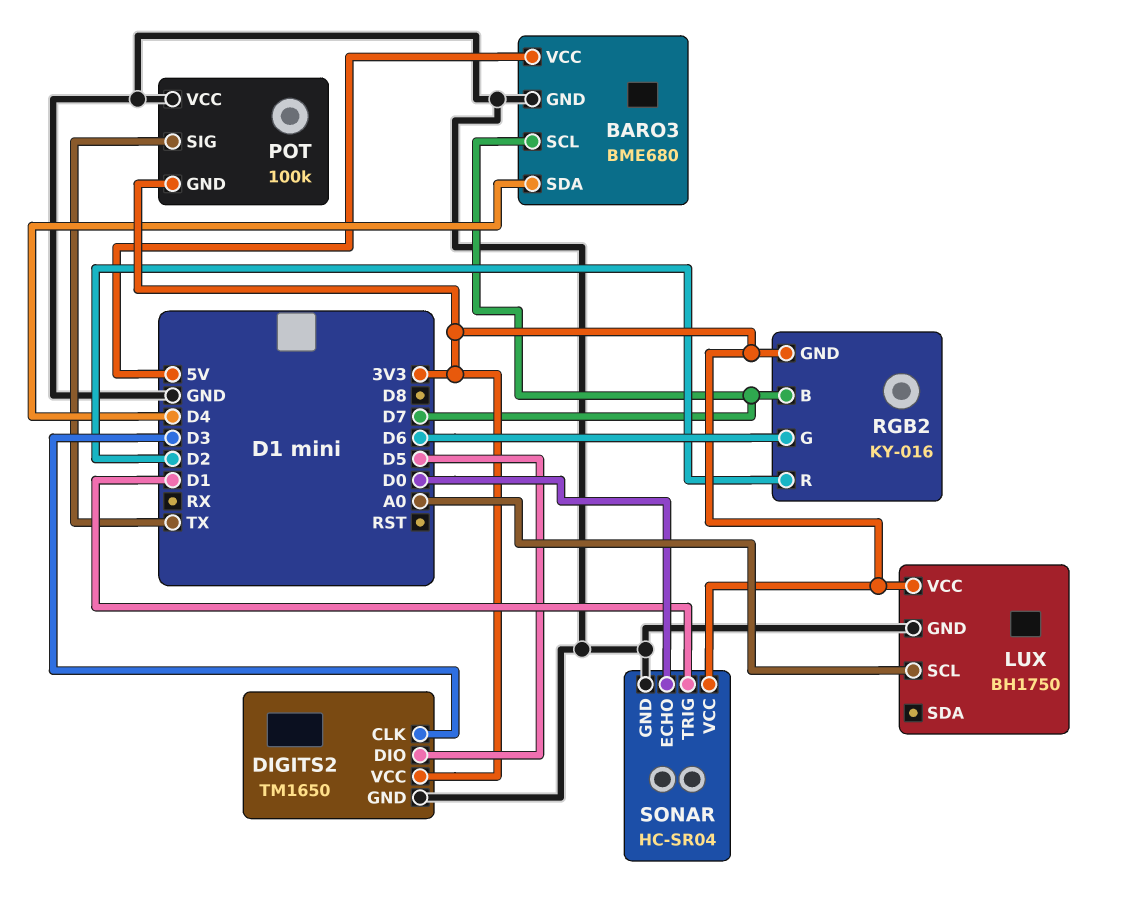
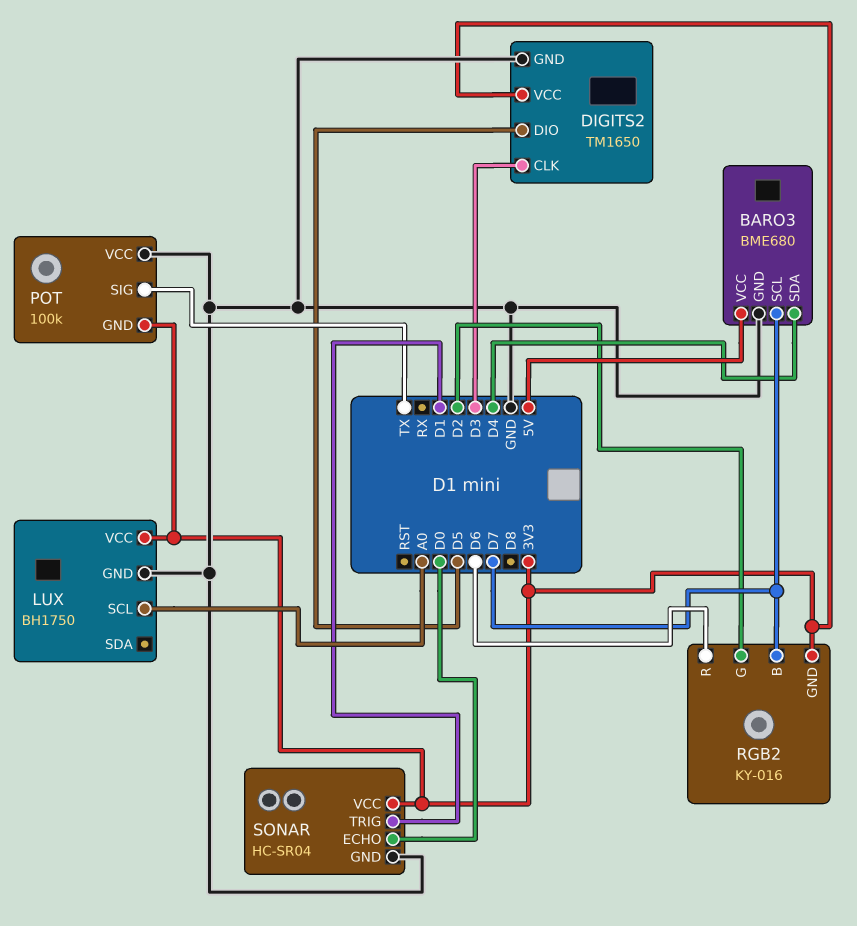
RGB2 pin G: D6 -> D2
RGB2 pin R: D2 -> D6

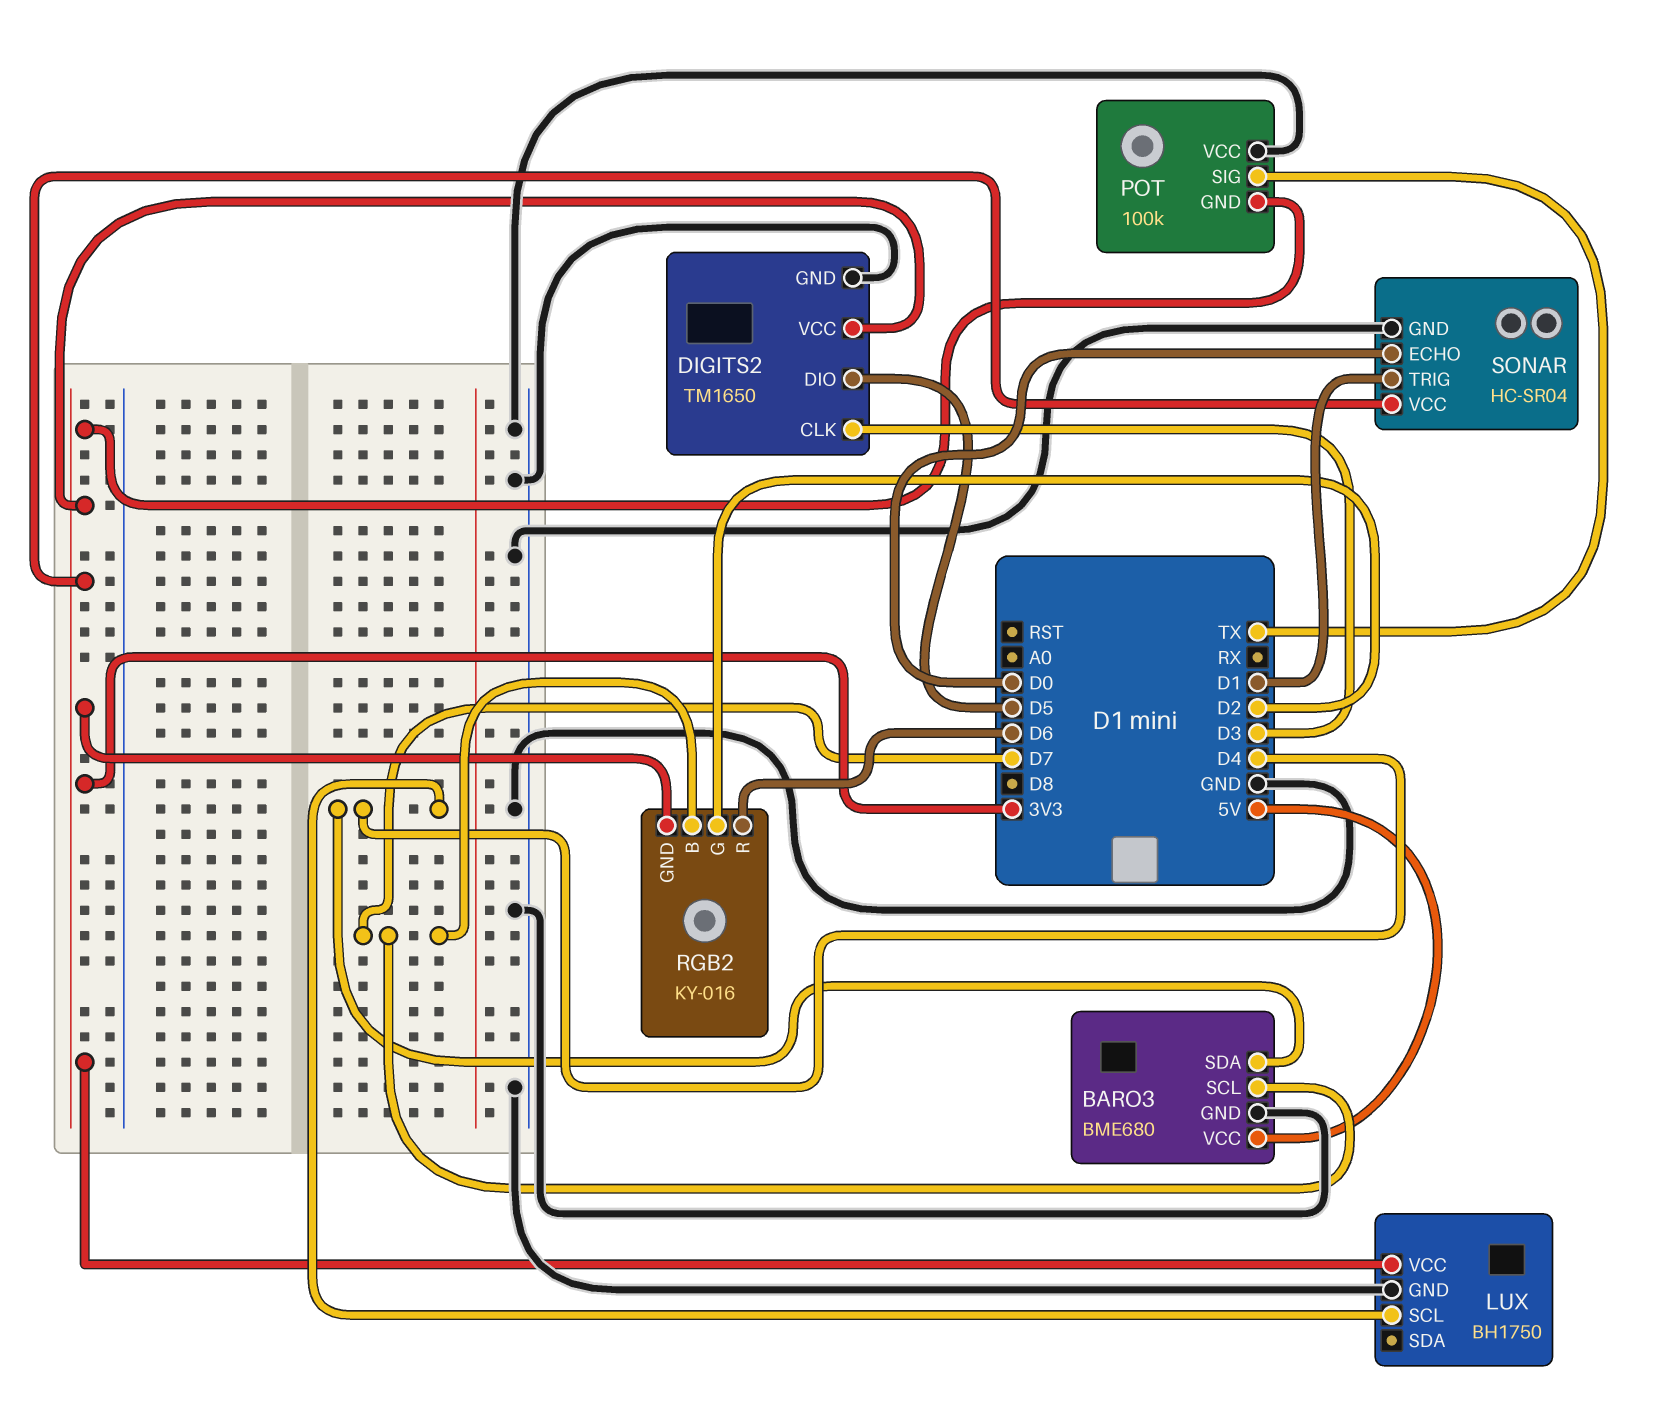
LUX pin SCL: A0 -> D4

